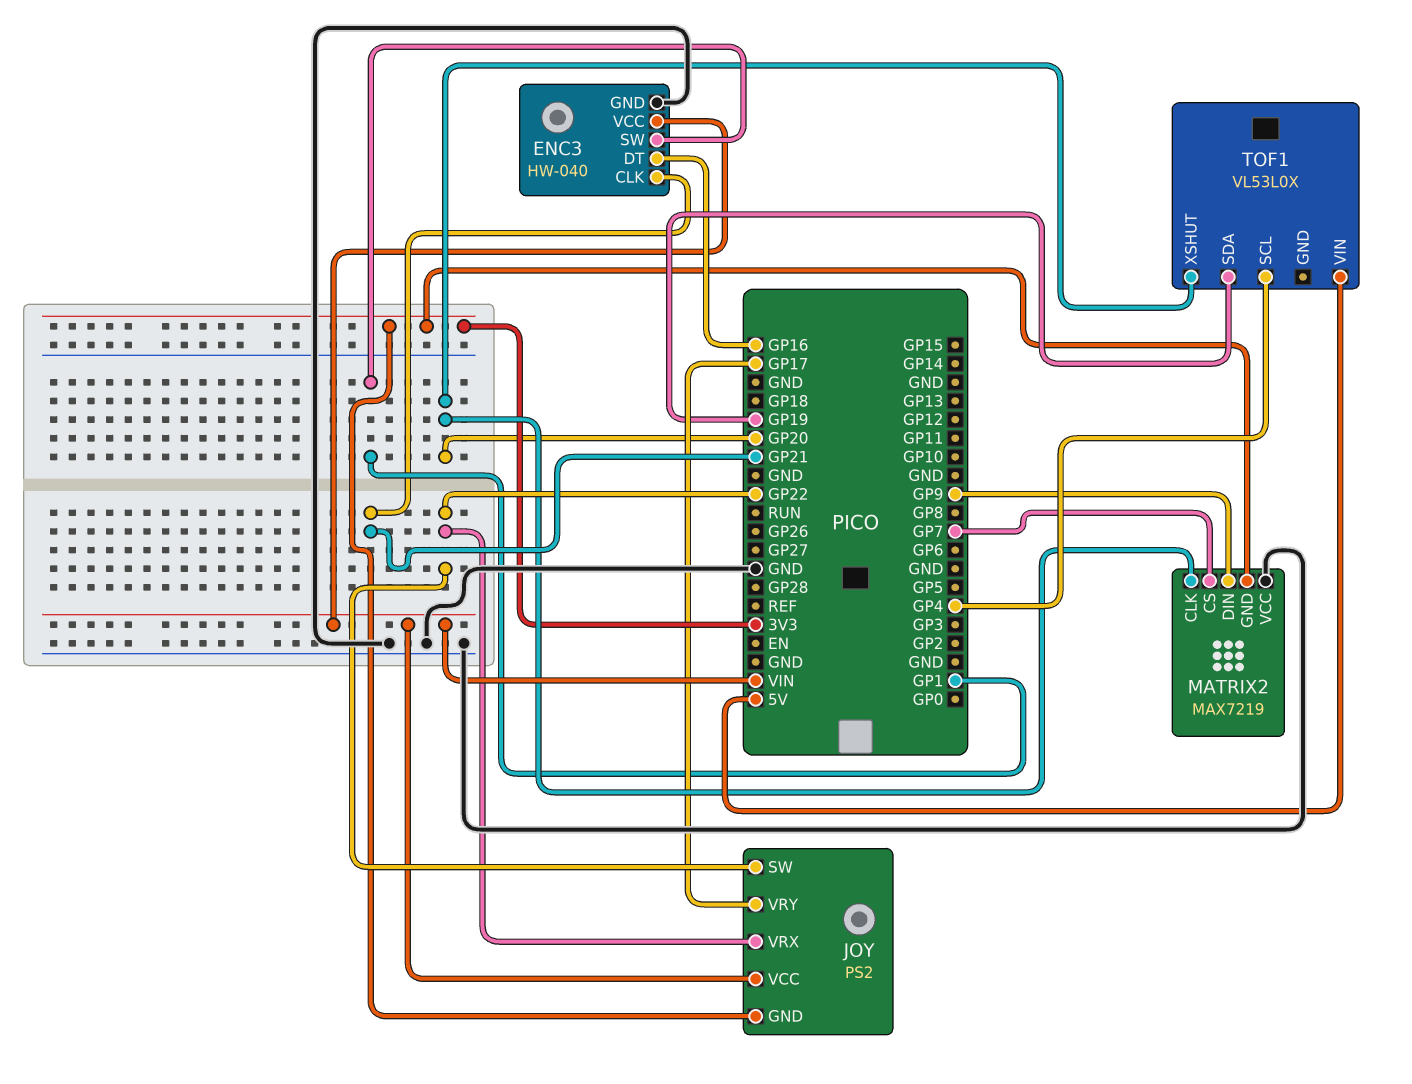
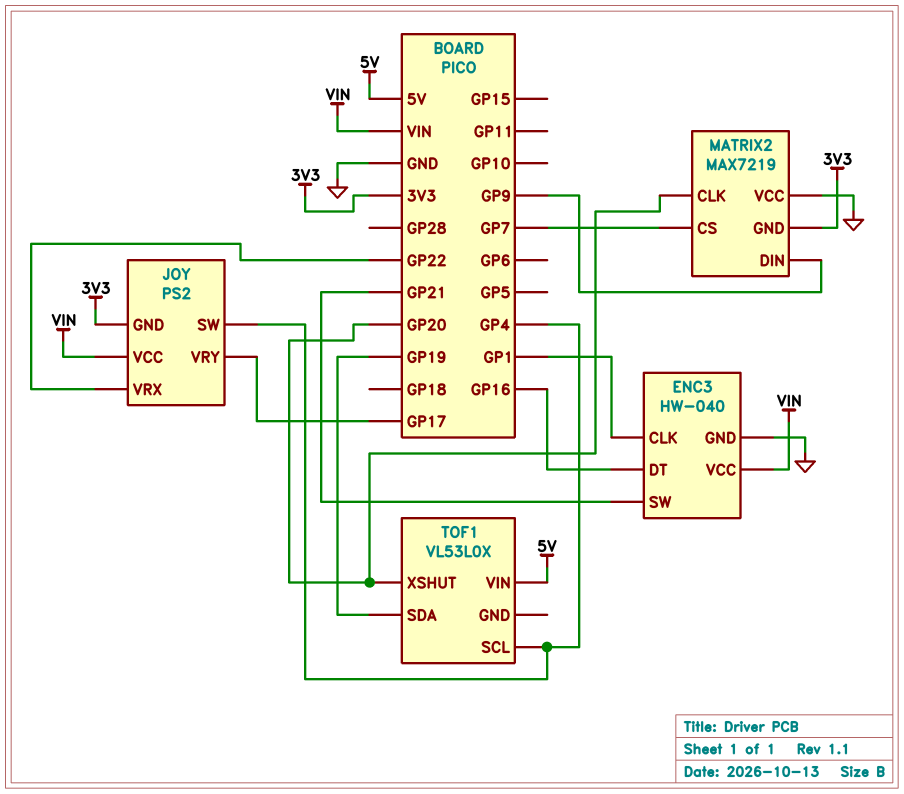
ENC3 pin CLK: GP21 -> GP1
ENC3 pin SW: GP1 -> GP21
JOY pin SW: GP22 -> GP4

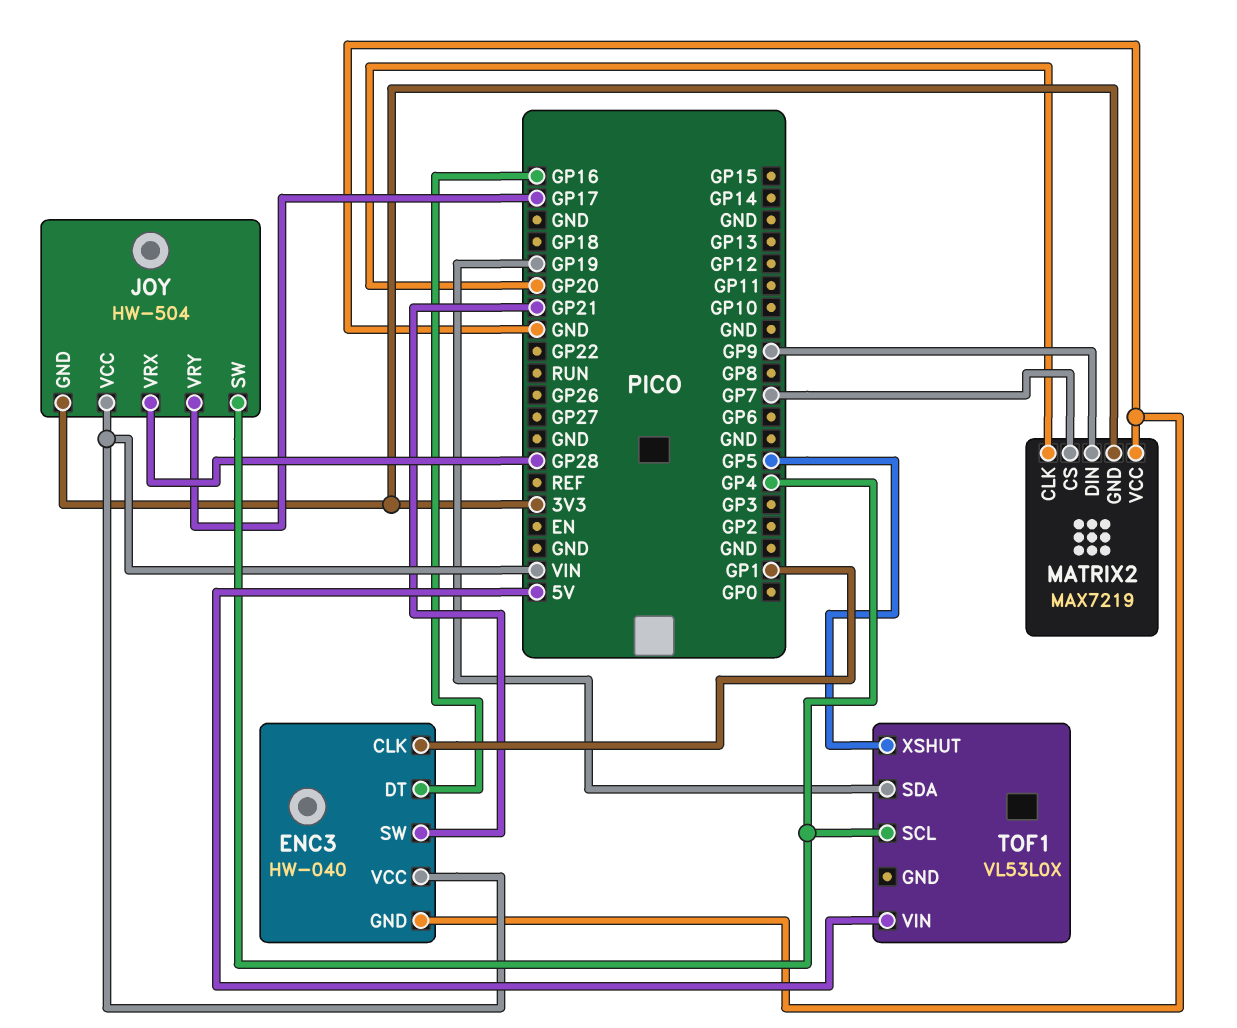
JOY: PS2 -> HW-504
JOY pin VRX: GP22 -> GP28
TOF1 pin XSHUT: GP20 -> GP5

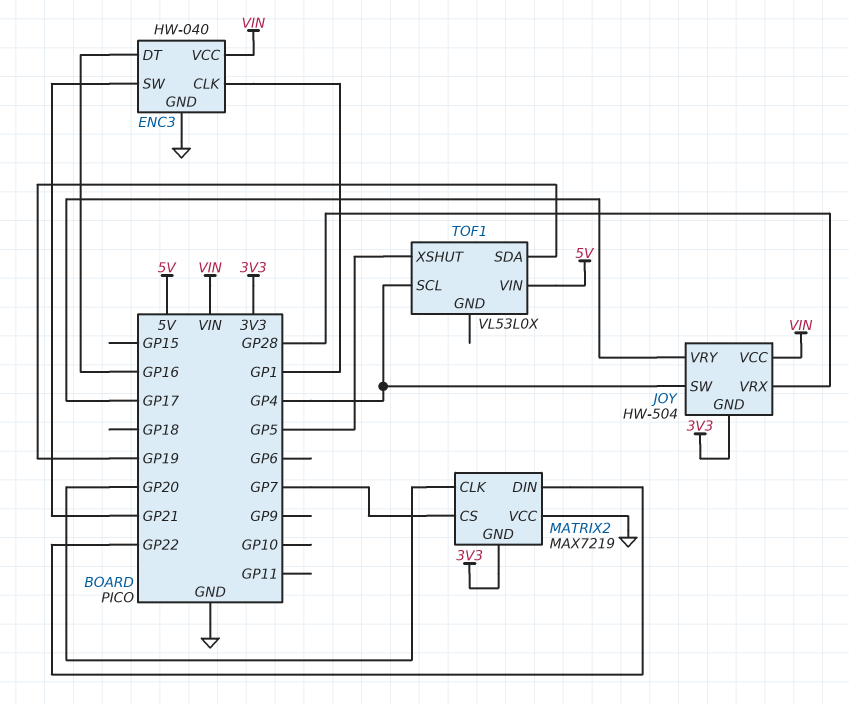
MATRIX2 pin DIN: GP9 -> GP22

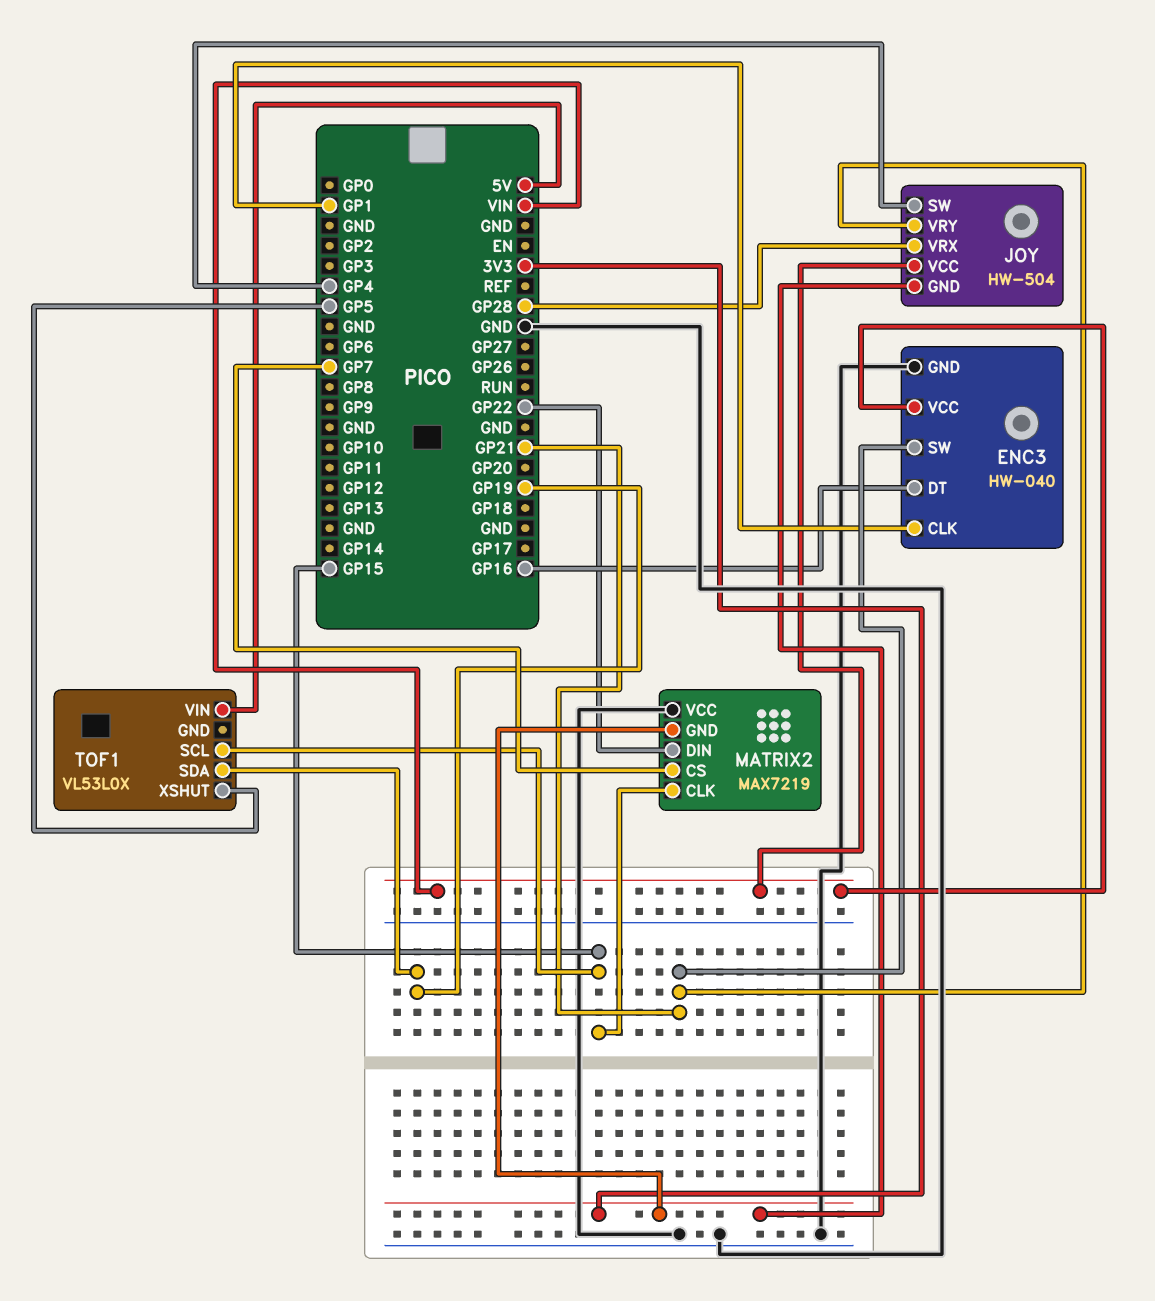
JOY pin VRY: GP17 -> GP21
MATRIX2 pin CLK: GP20 -> GP15
TOF1 pin SCL: GP4 -> GP15

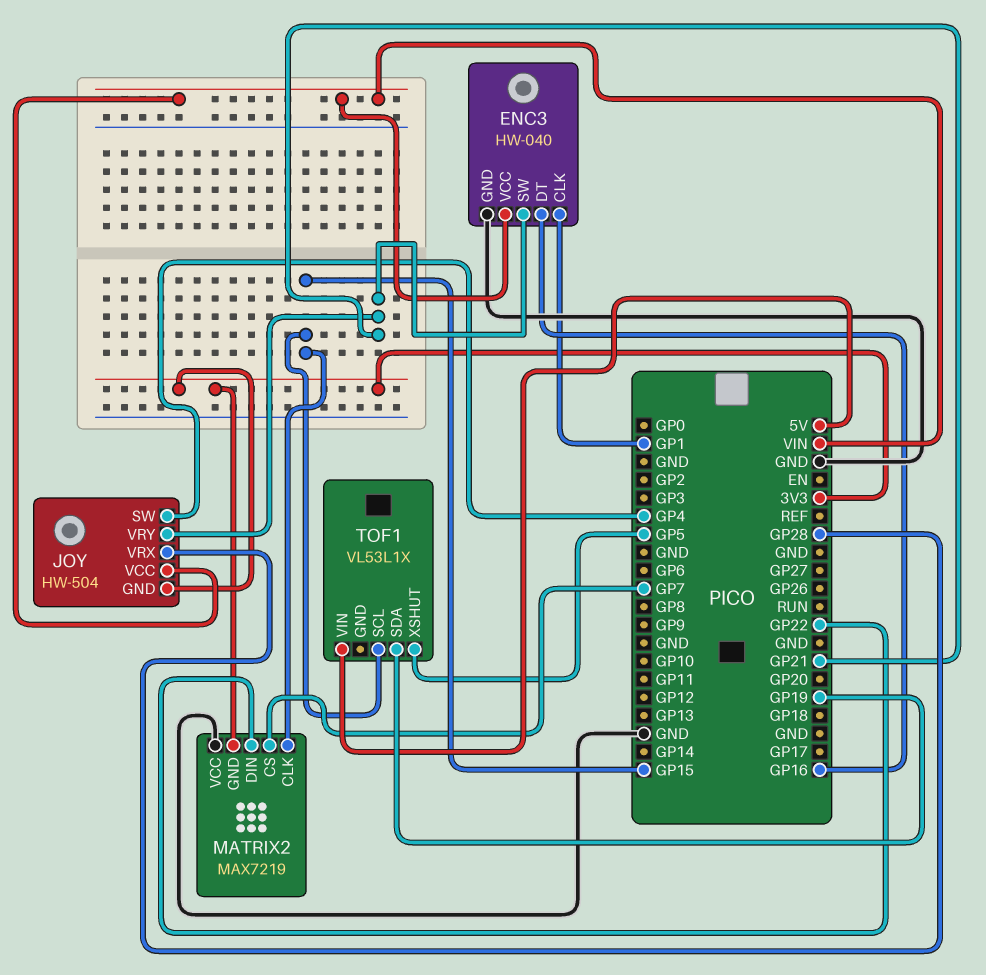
TOF1: VL53L0X -> VL53L1X

